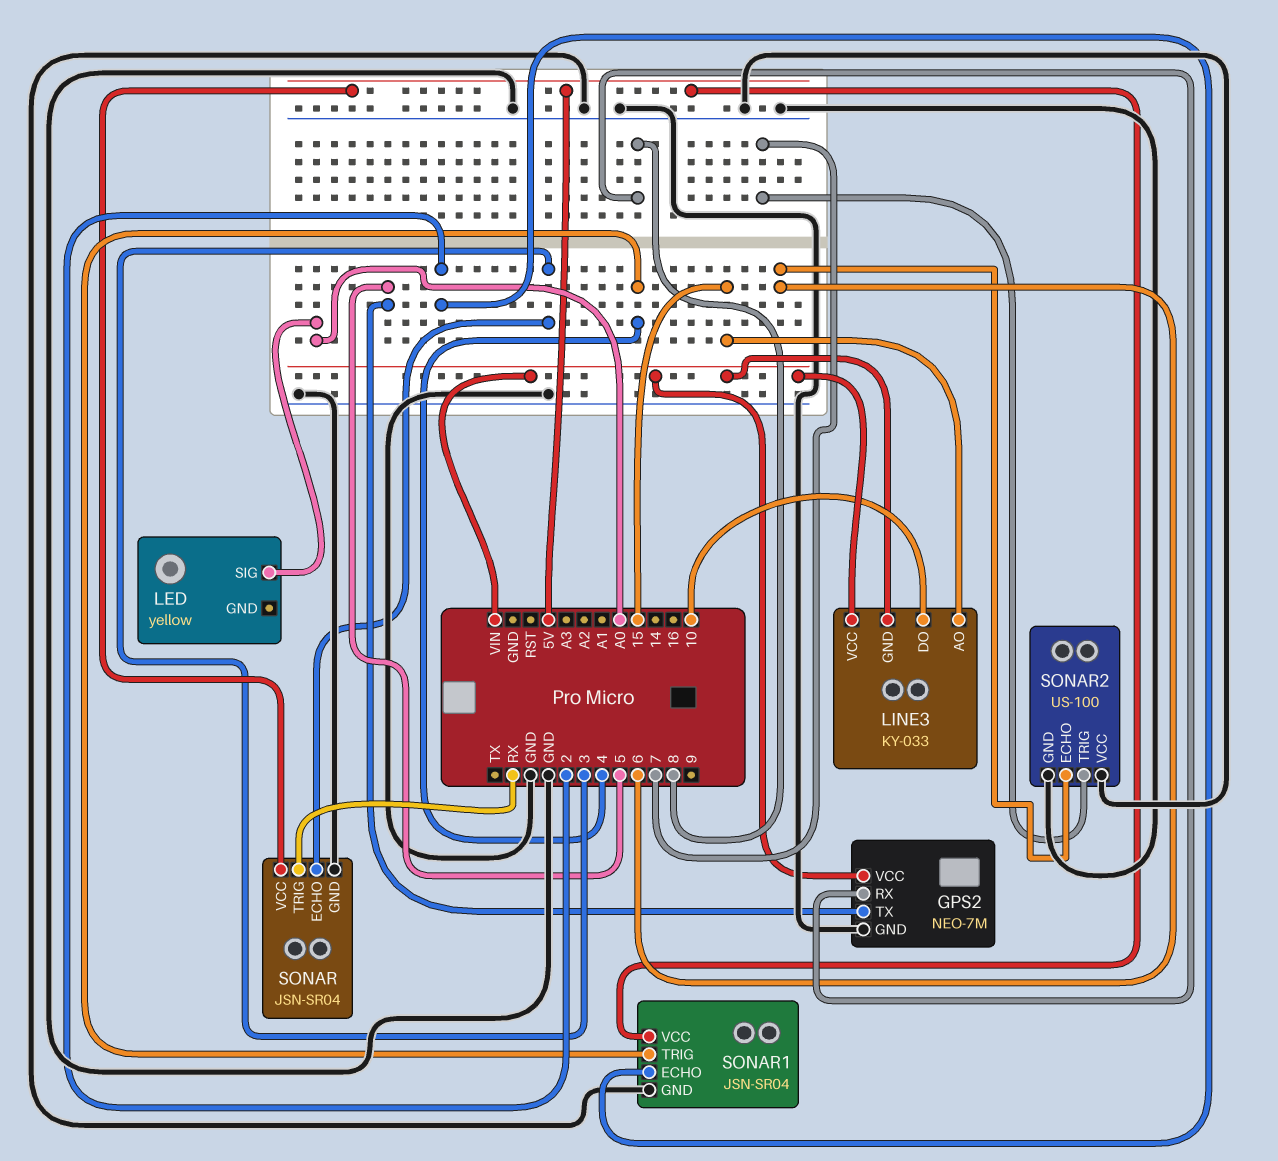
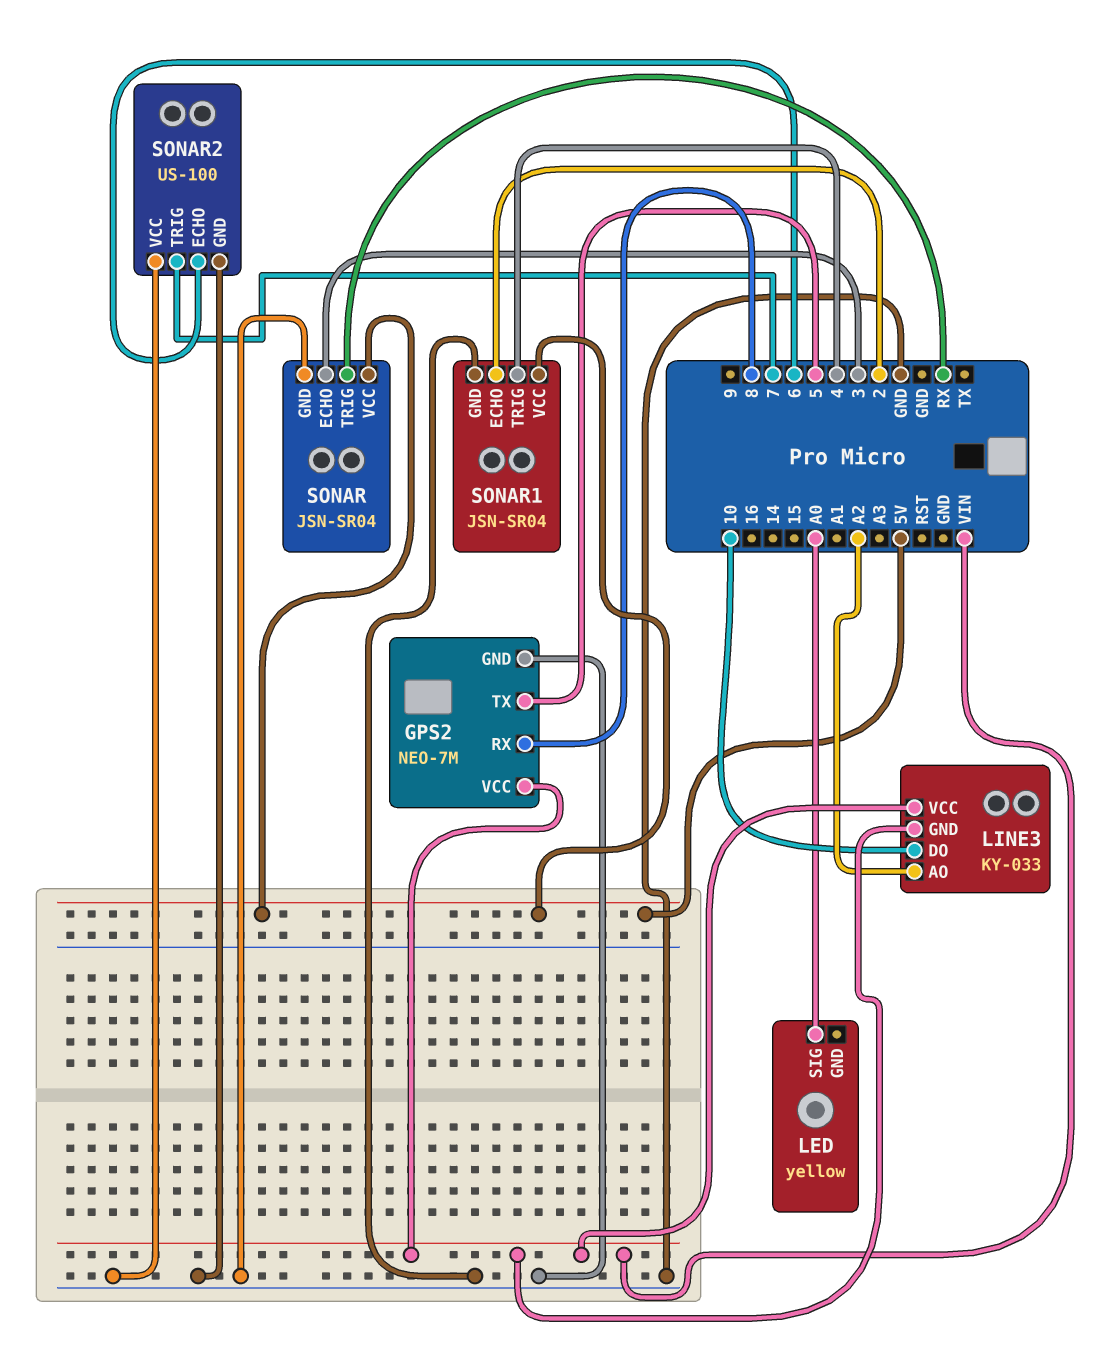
LINE3 pin AO: 15 -> A2

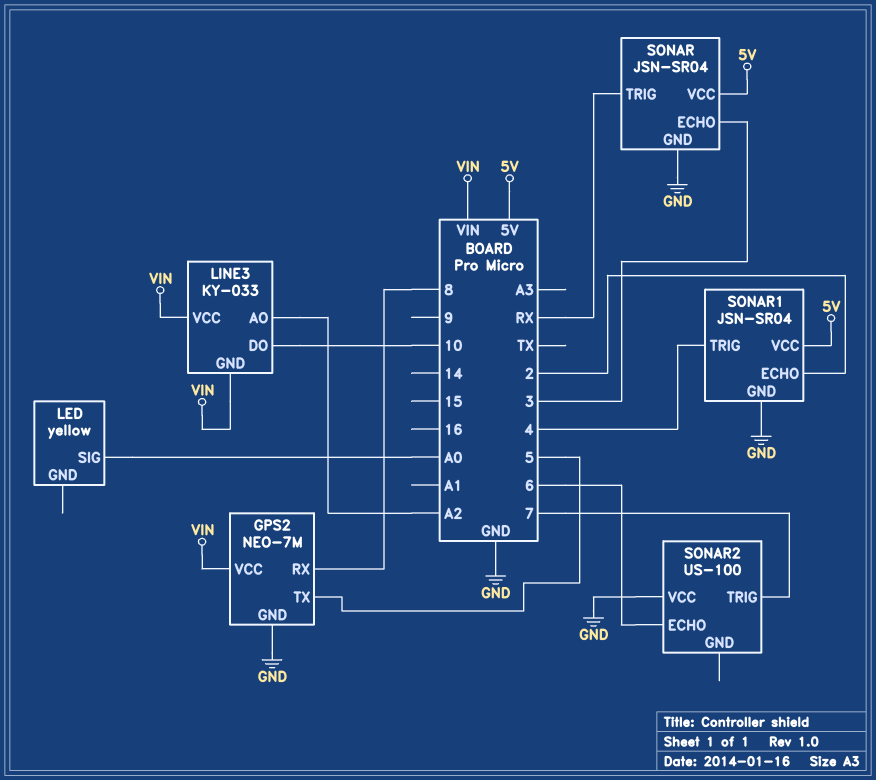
SONAR2 pin GND: GND -> none

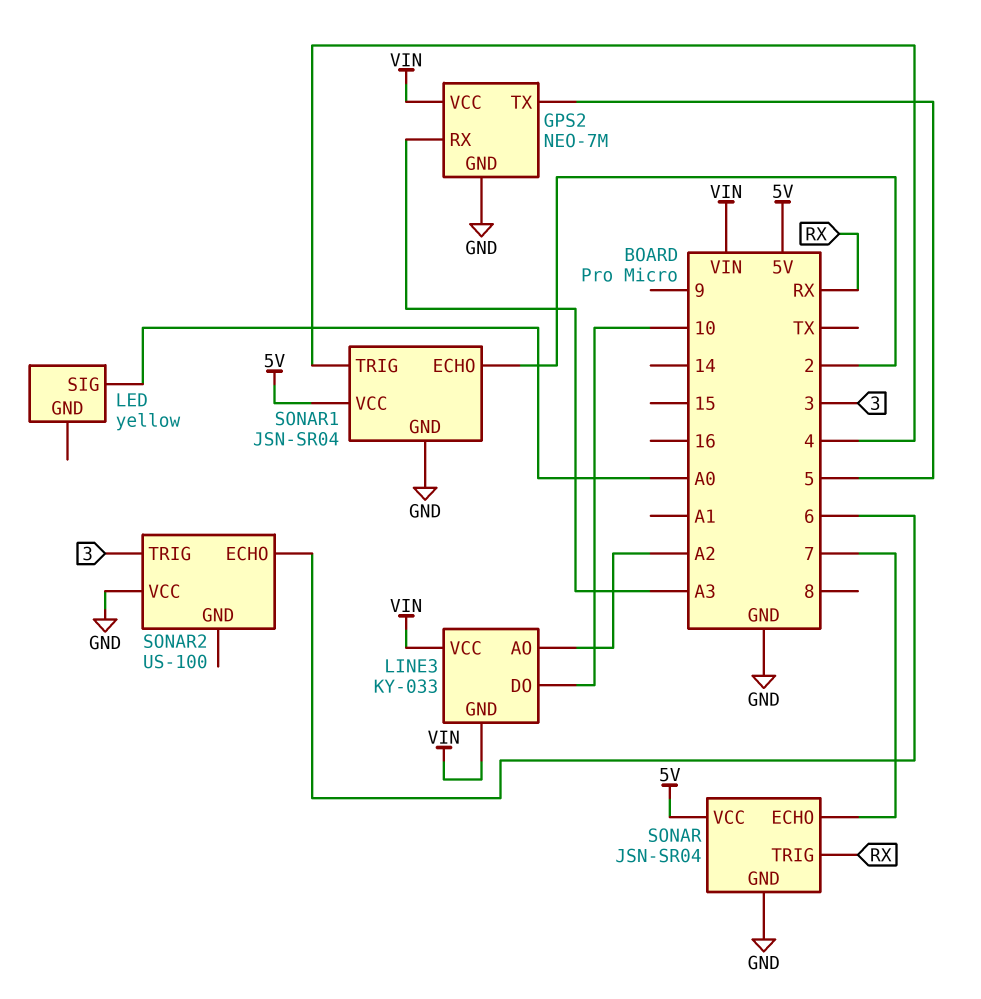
GPS2 pin RX: 8 -> A3
SONAR pin ECHO: 3 -> 7
SONAR2 pin TRIG: 7 -> 3

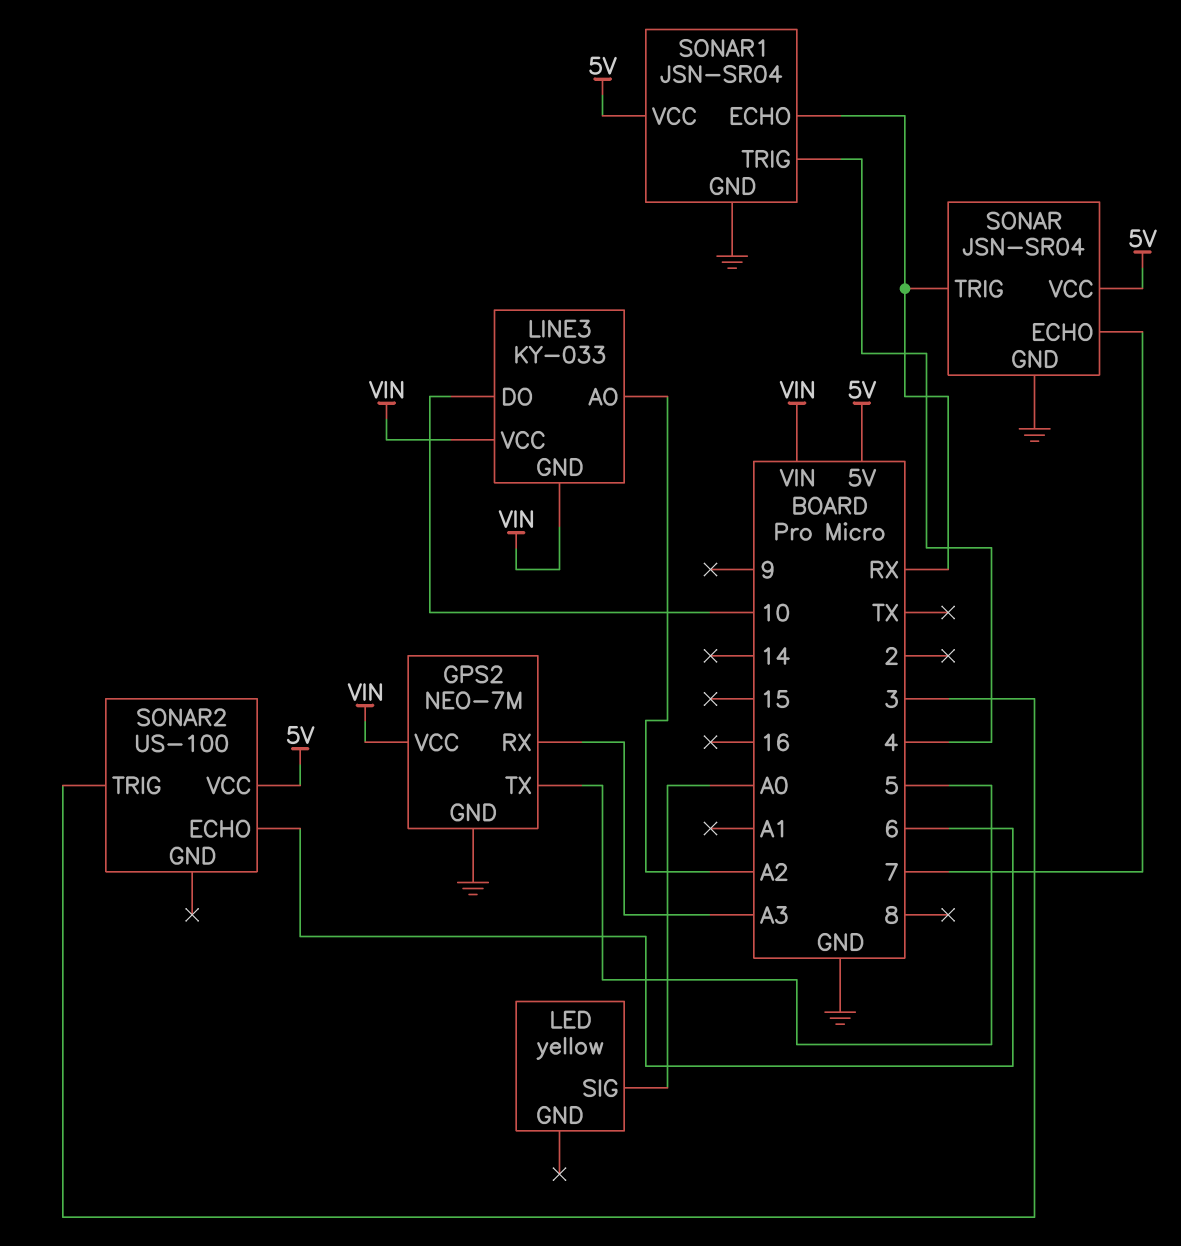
SONAR1 pin ECHO: 2 -> RX
SONAR2 pin VCC: GND -> 5V

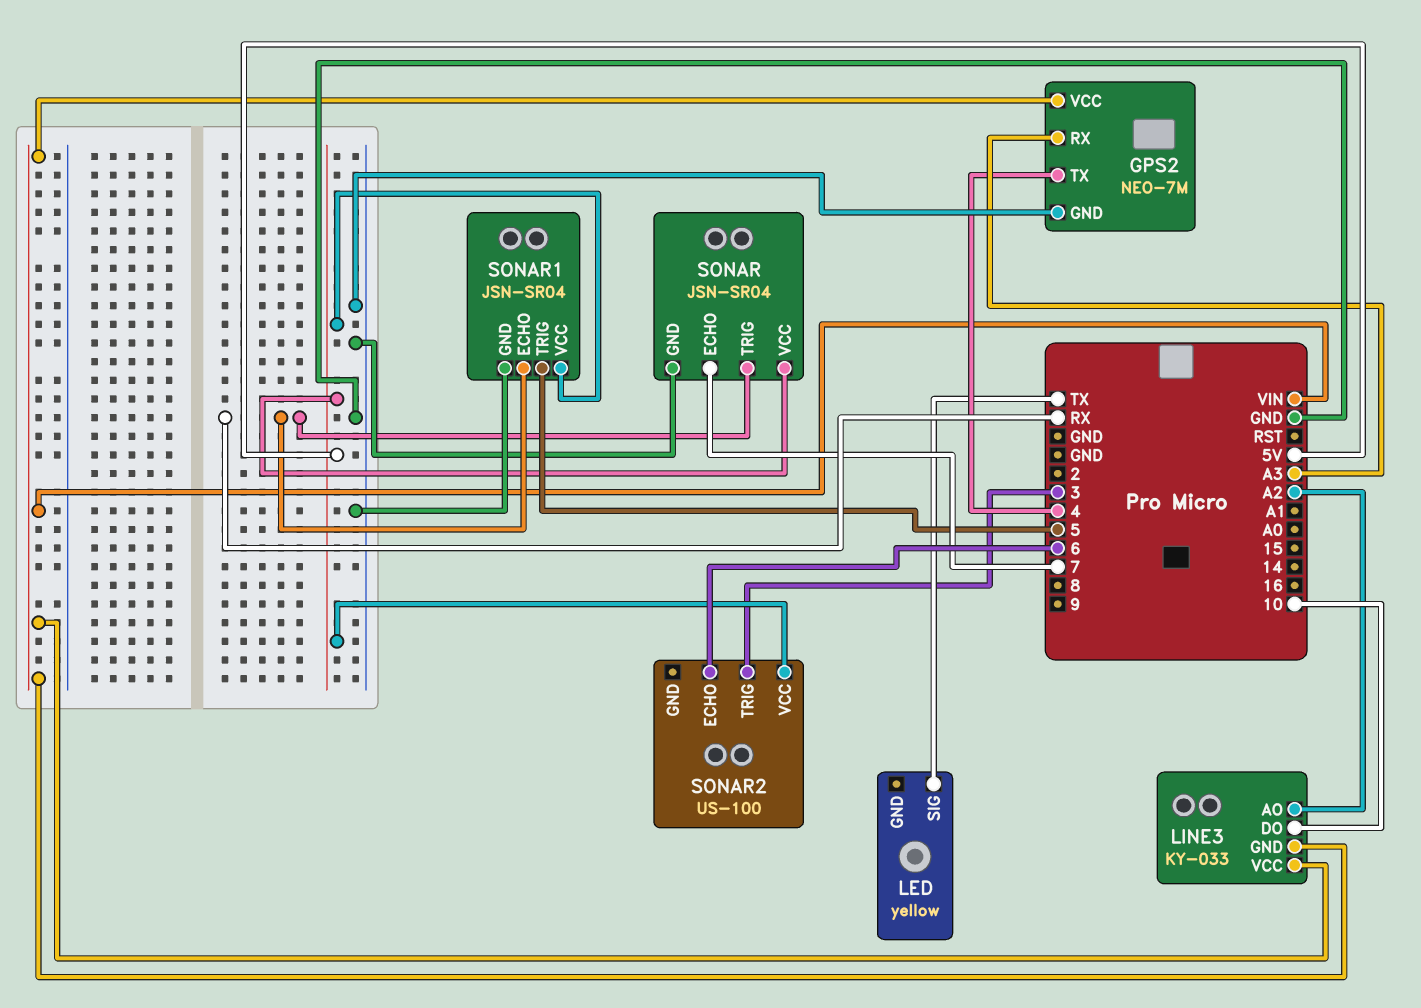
GPS2 pin TX: 5 -> 4
LED pin SIG: A0 -> TX
SONAR1 pin TRIG: 4 -> 5

